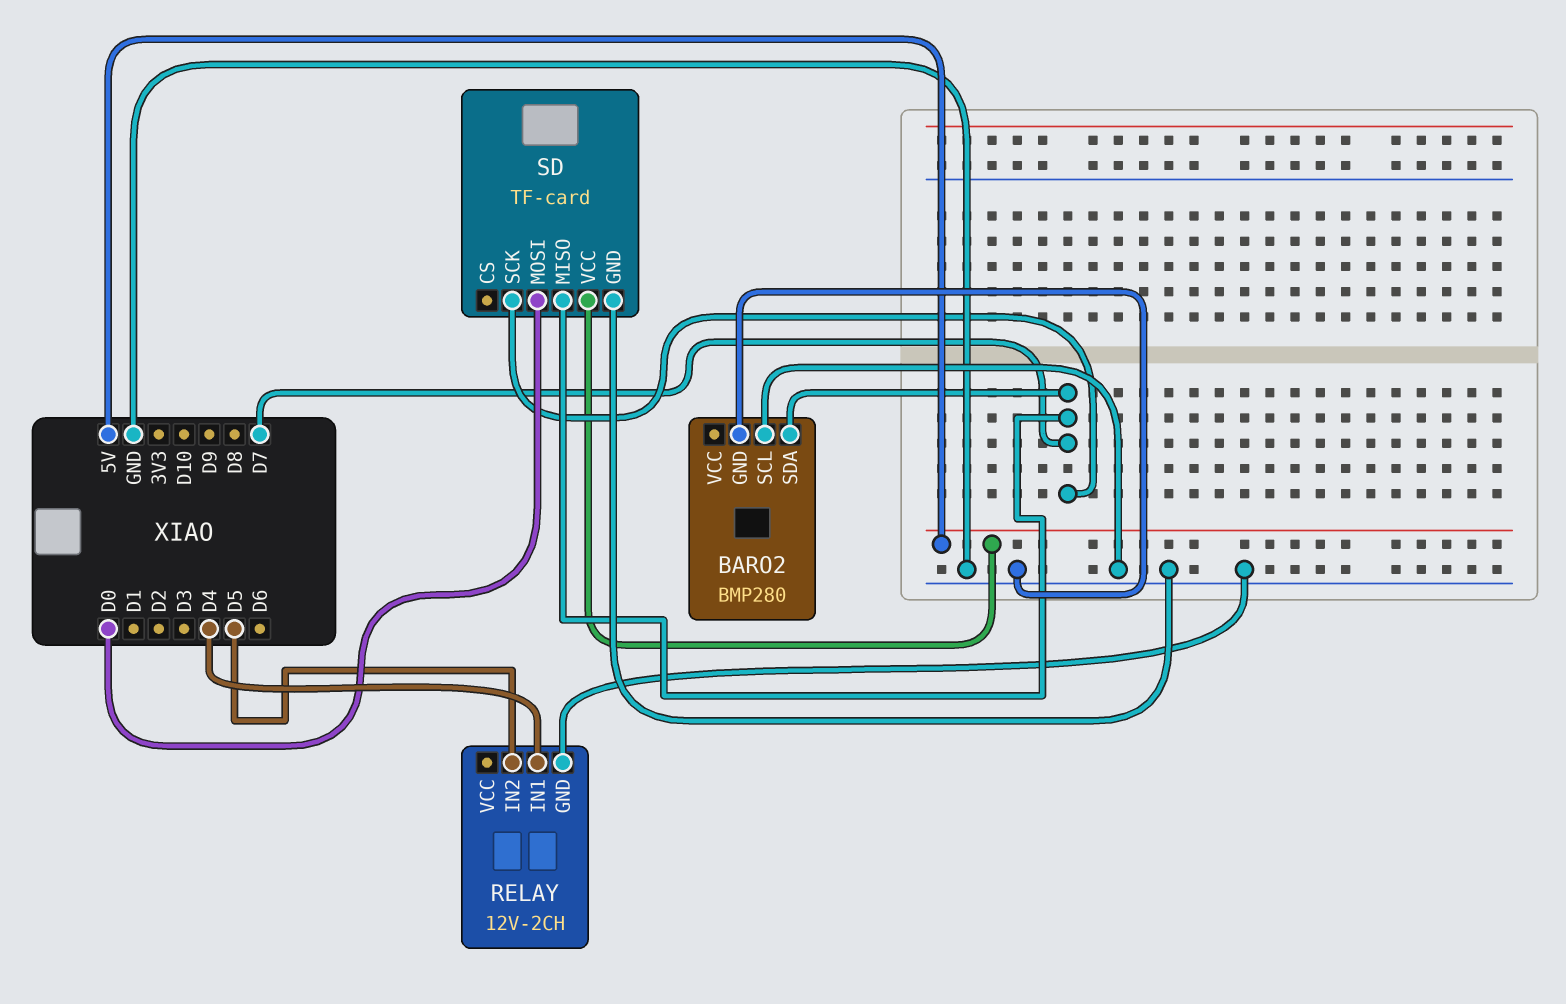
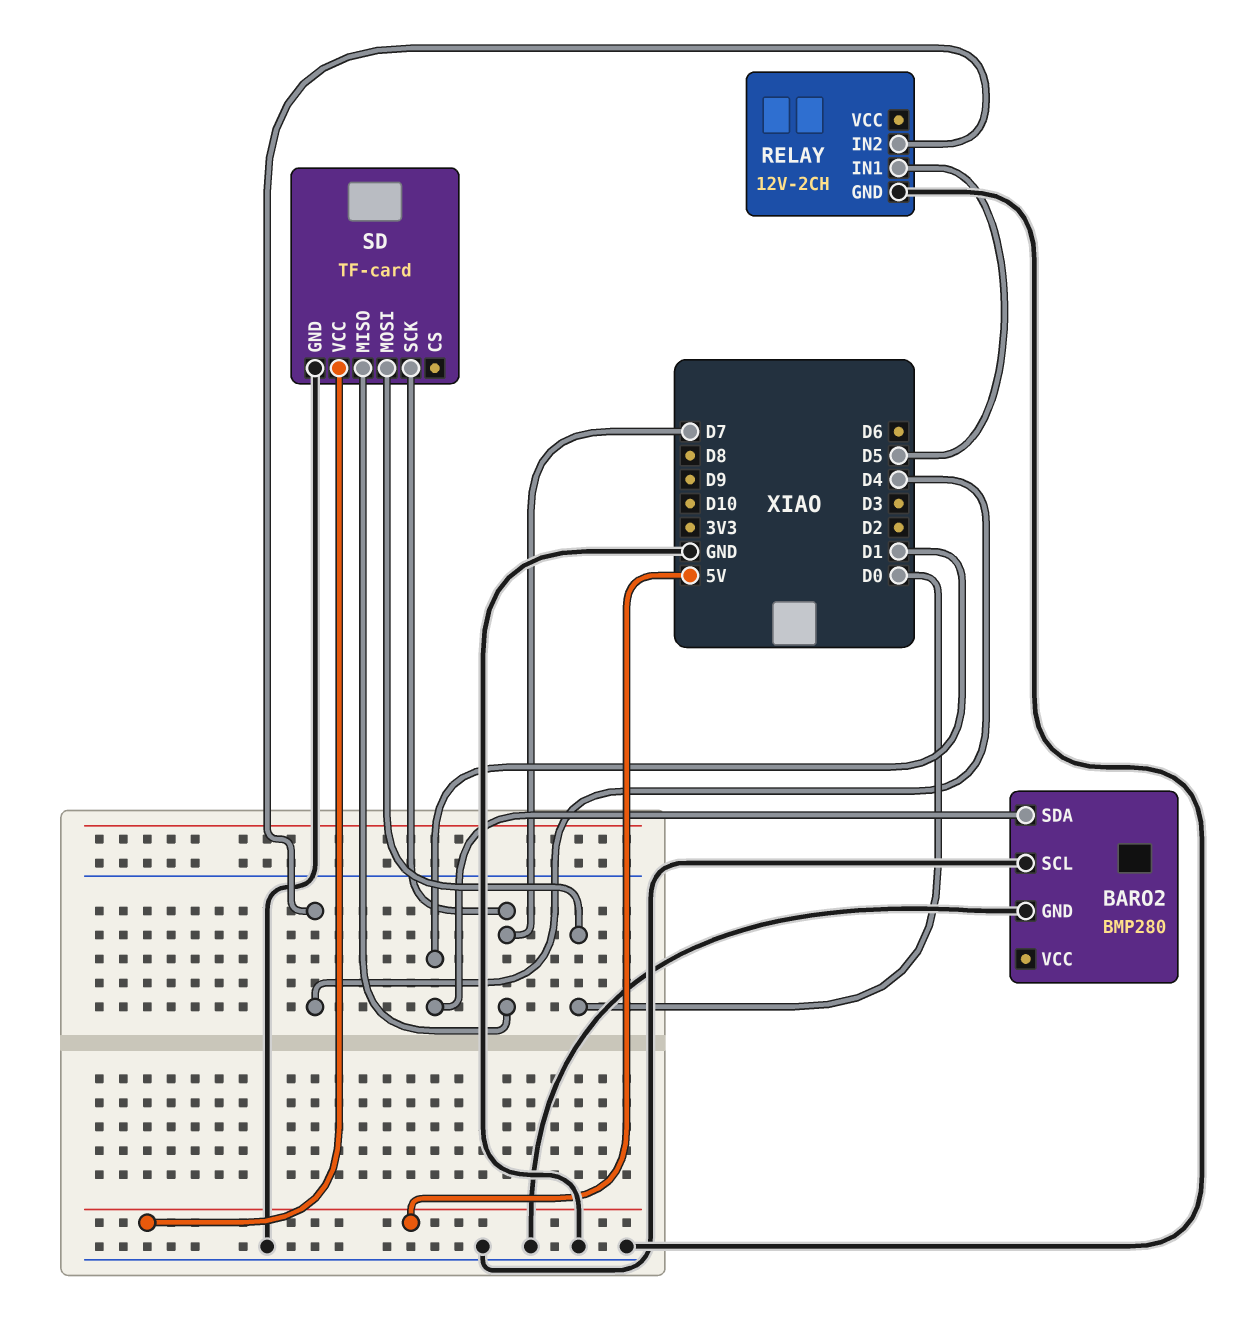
BARO2 pin SDA: D7 -> D1
RELAY pin IN1: D4 -> D5
RELAY pin IN2: D5 -> D4

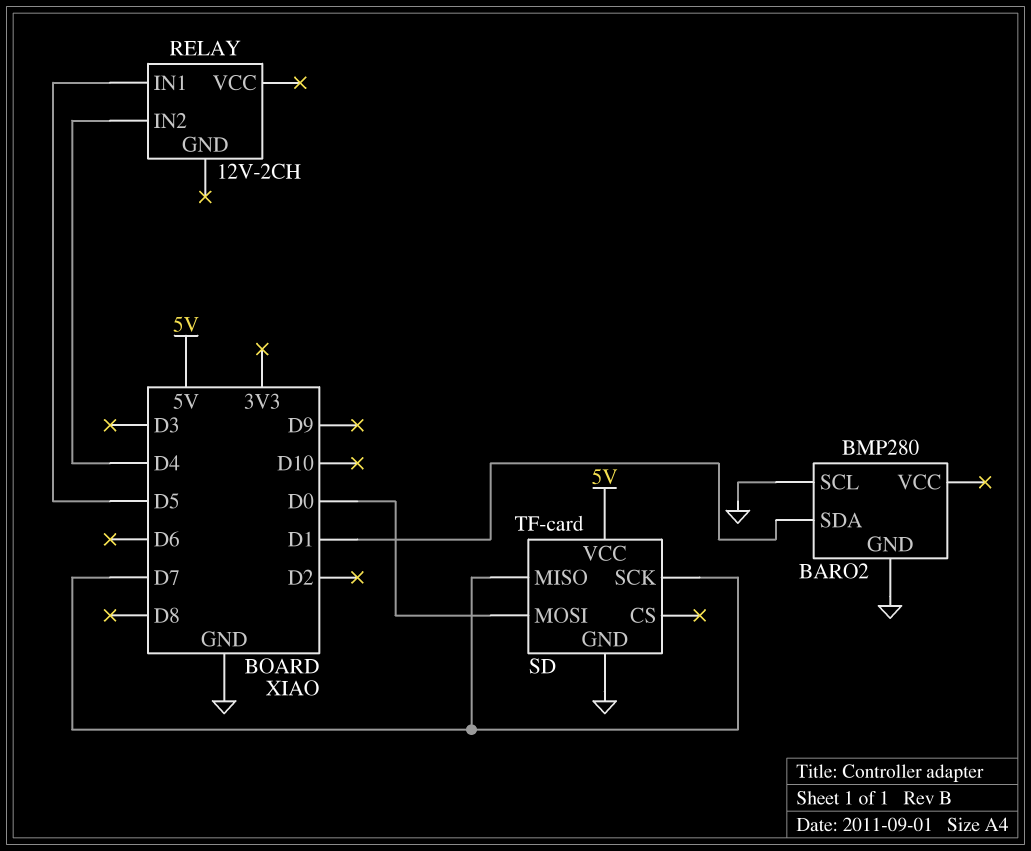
RELAY pin GND: GND -> none

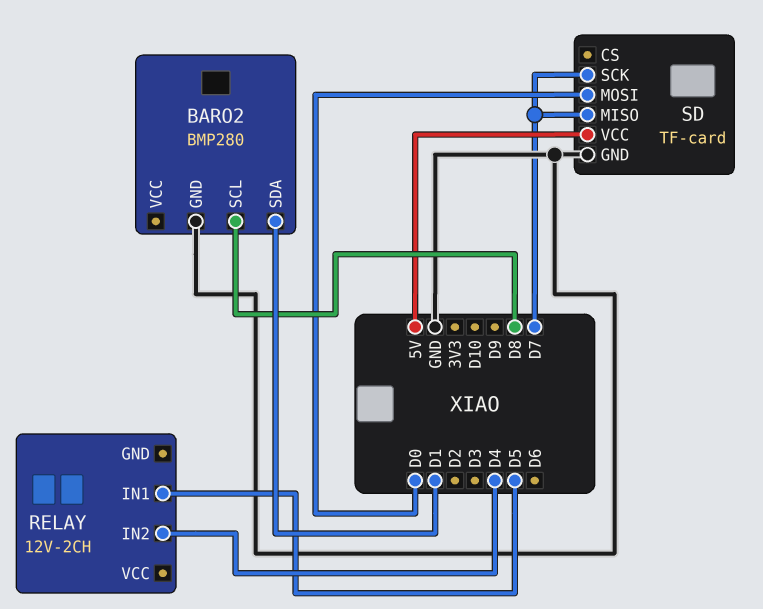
BARO2 pin SCL: GND -> D8

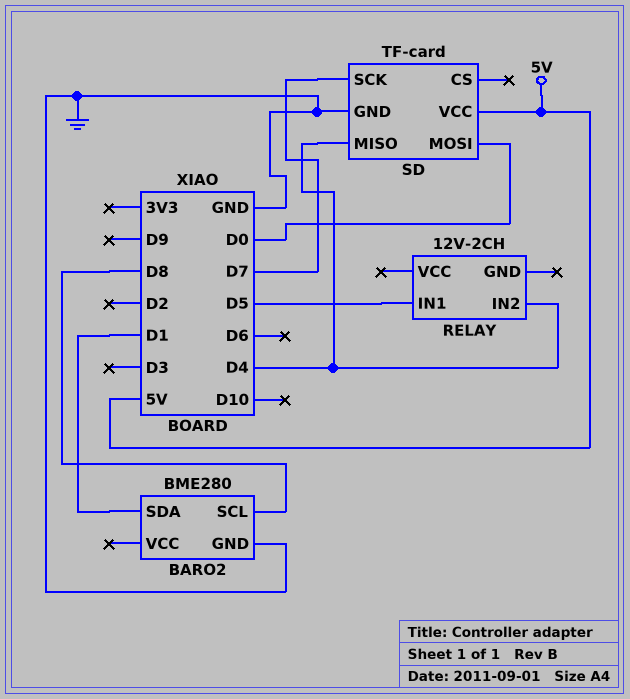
BARO2: BMP280 -> BME280
SD pin MISO: D7 -> D4

